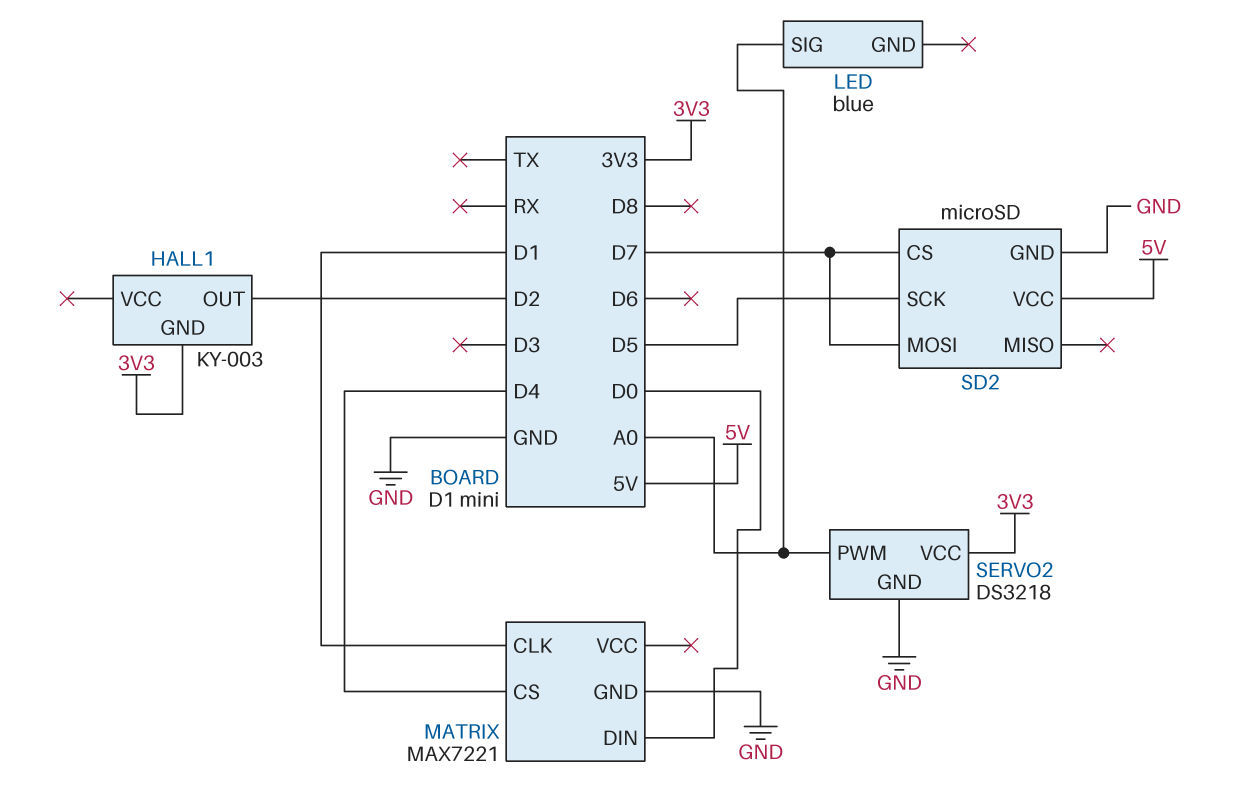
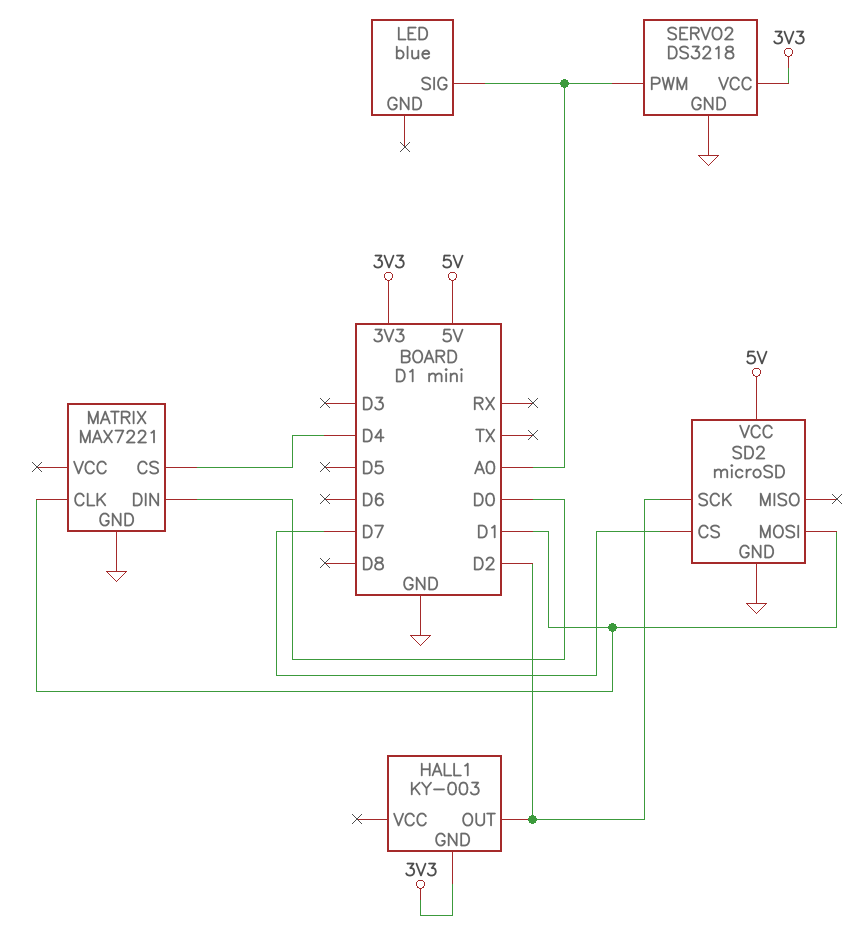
SD2 pin MOSI: D7 -> D1
SD2 pin SCK: D5 -> D2

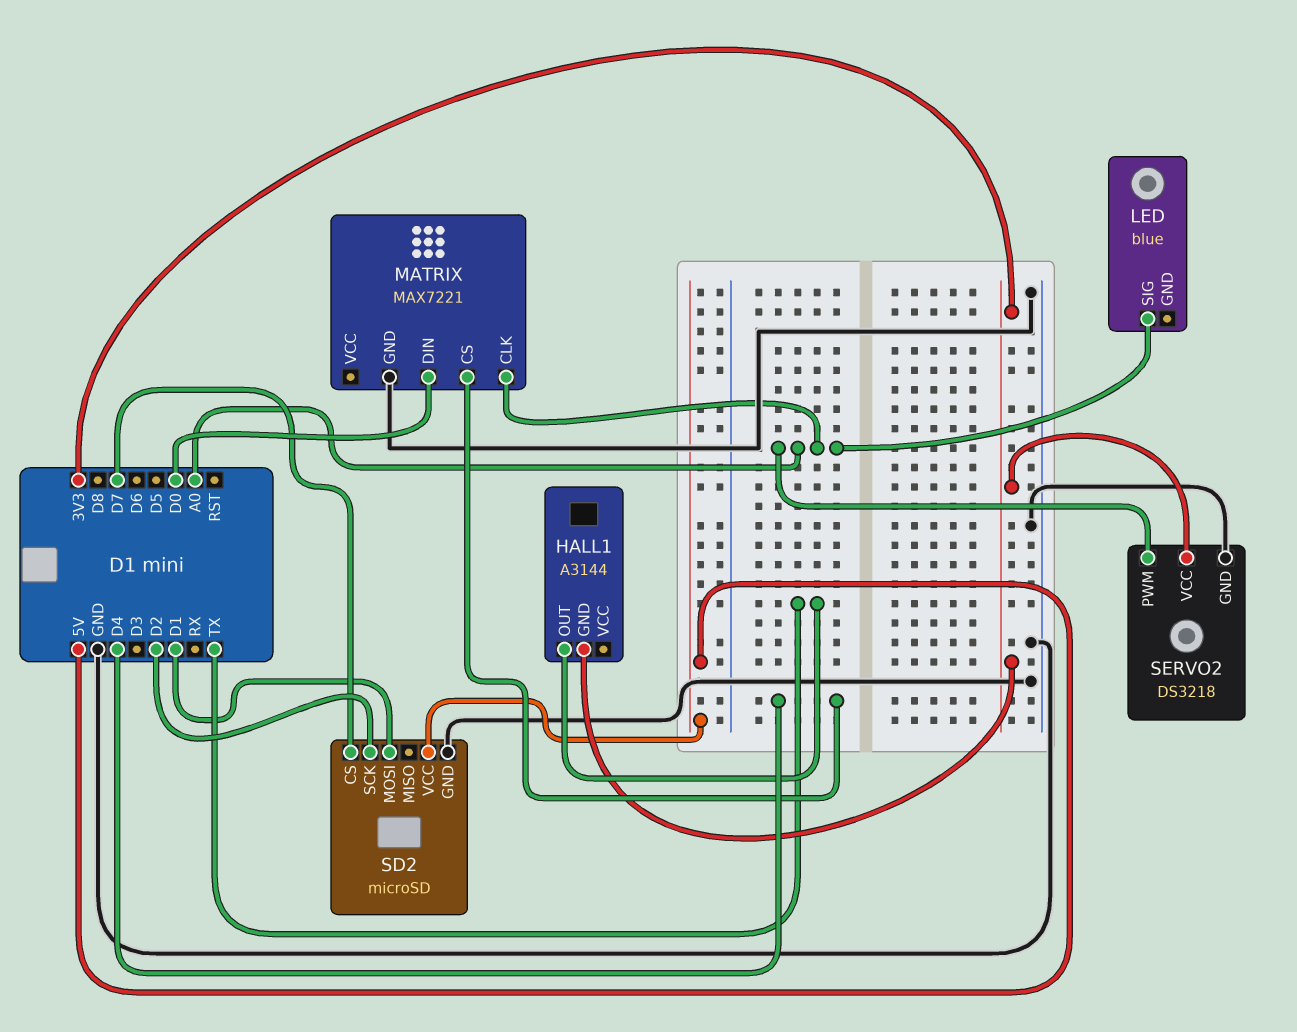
HALL1: KY-003 -> A3144
HALL1 pin OUT: D2 -> TX
MATRIX pin CLK: D1 -> A0

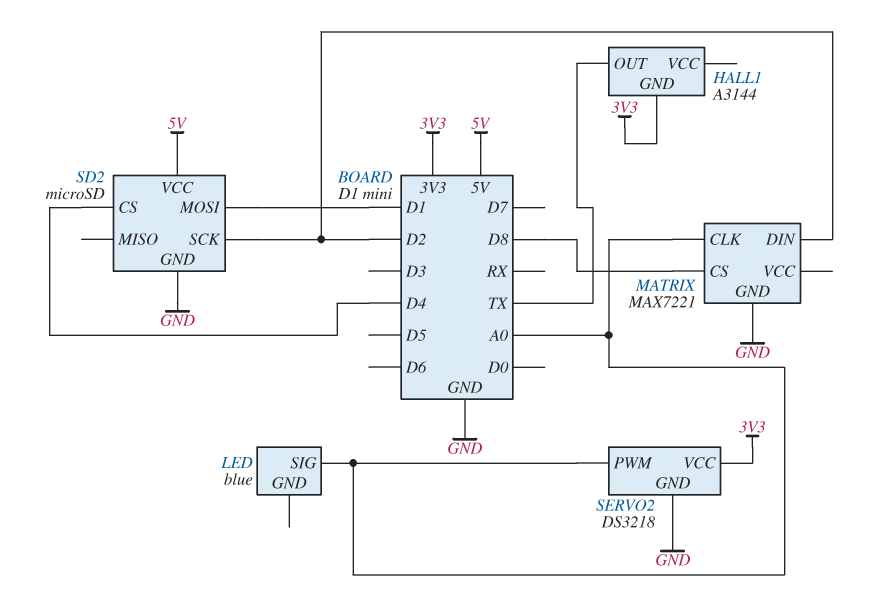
MATRIX pin CS: D4 -> D8
MATRIX pin DIN: D0 -> D2
SD2 pin CS: D7 -> D4

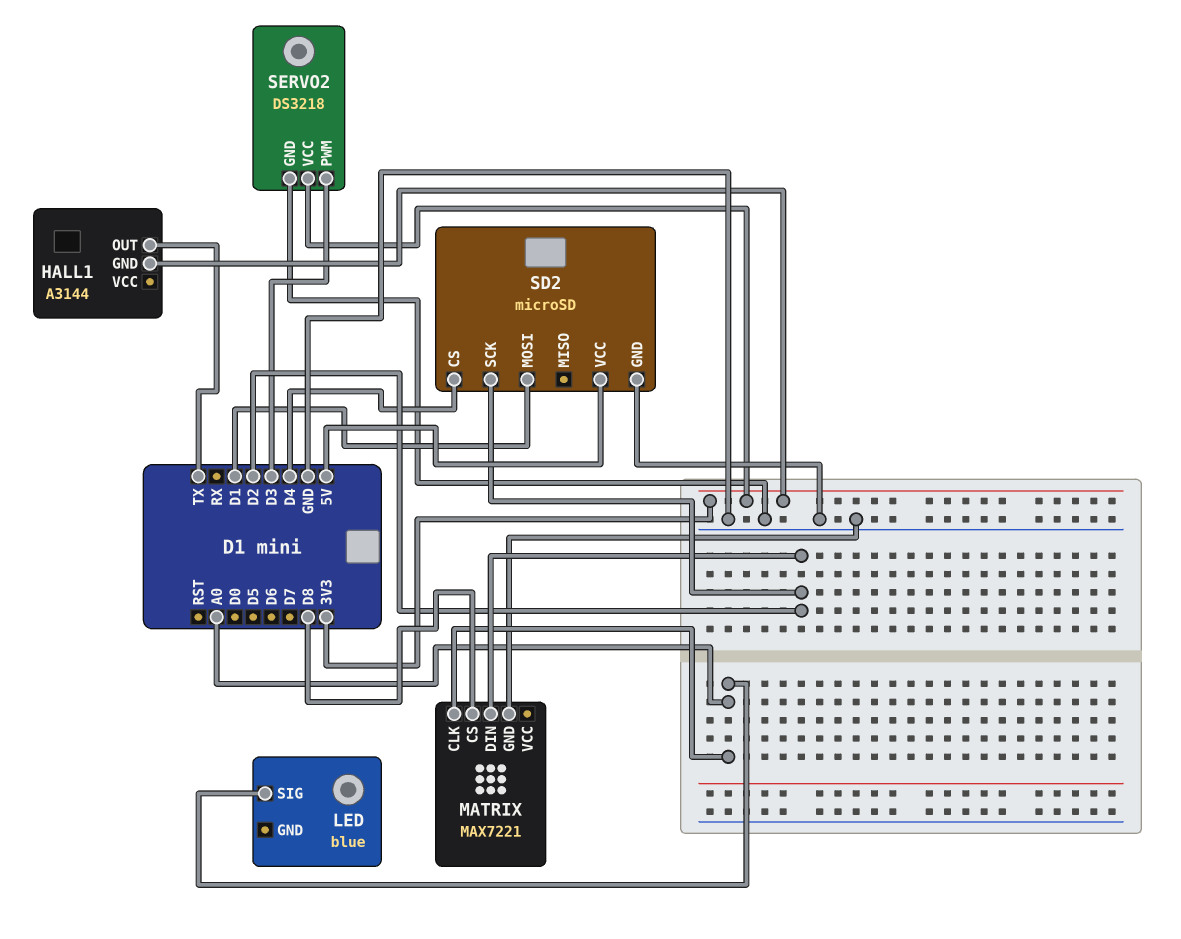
SERVO2 pin PWM: A0 -> D3

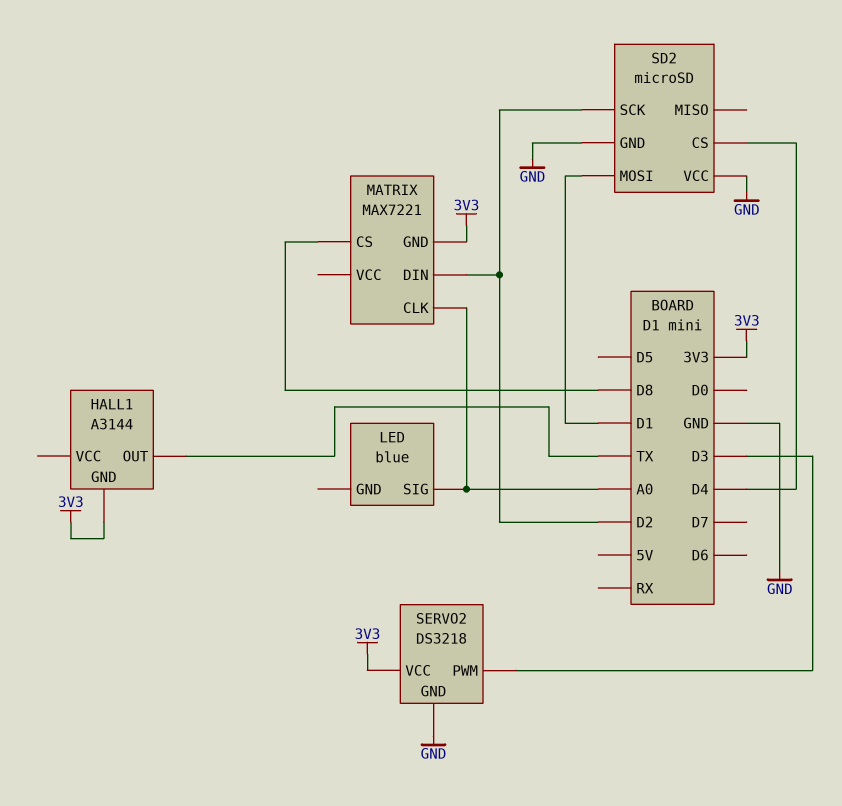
MATRIX pin GND: GND -> 3V3
SD2 pin VCC: 5V -> GND

